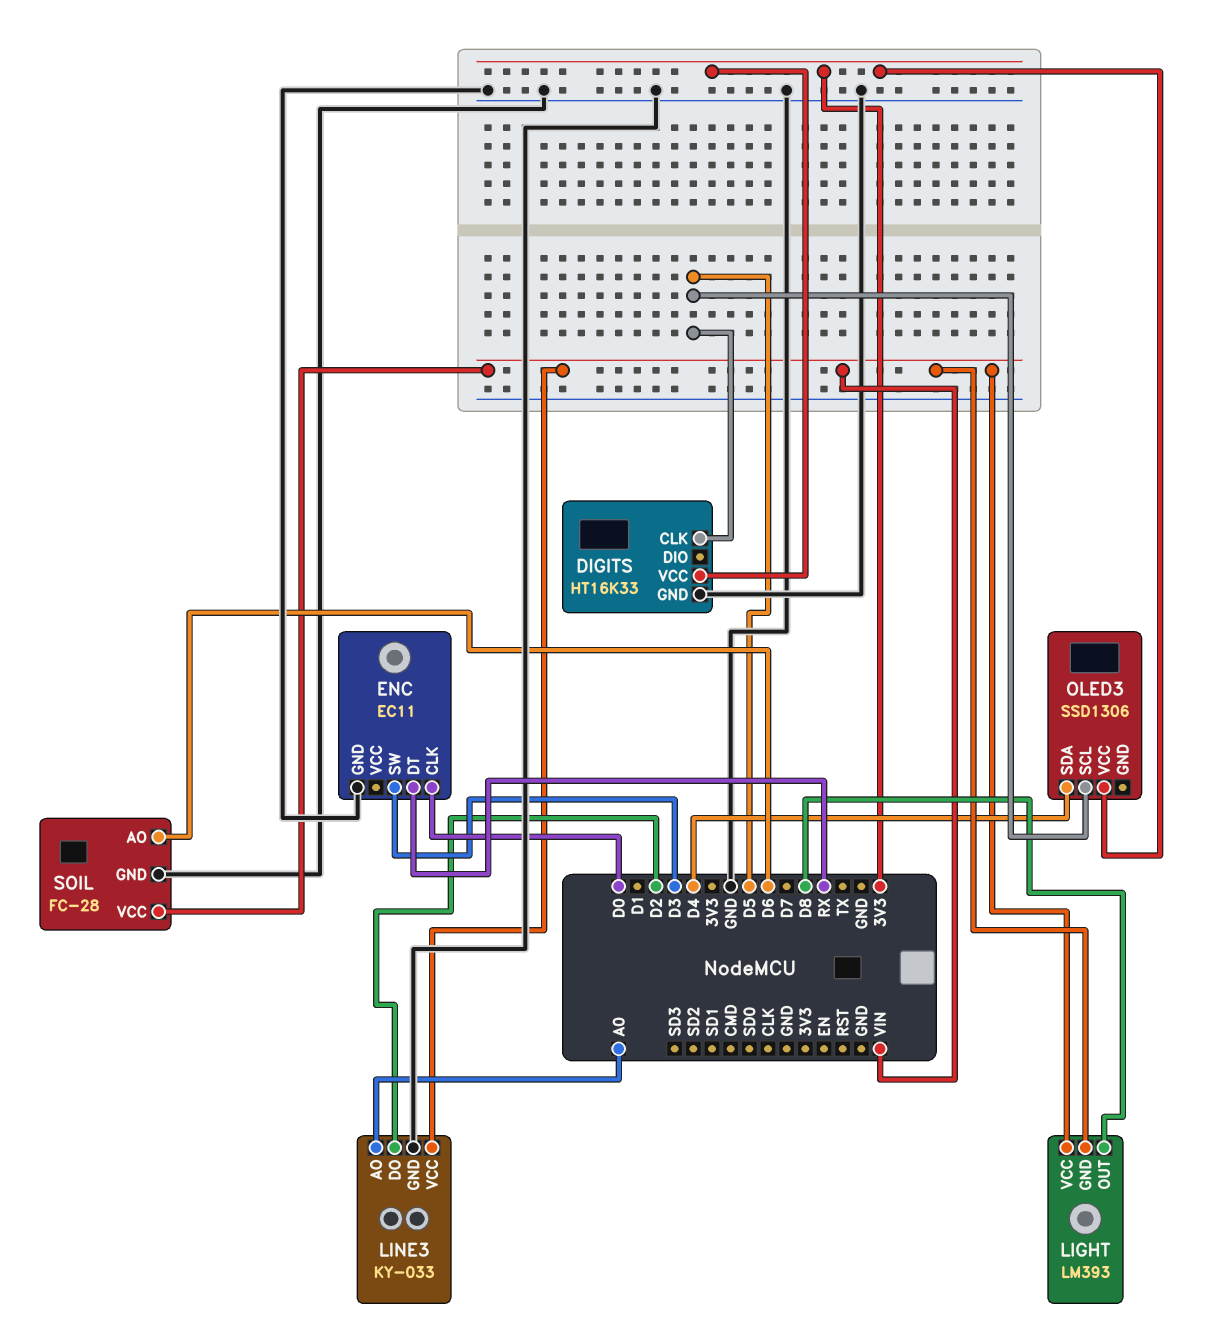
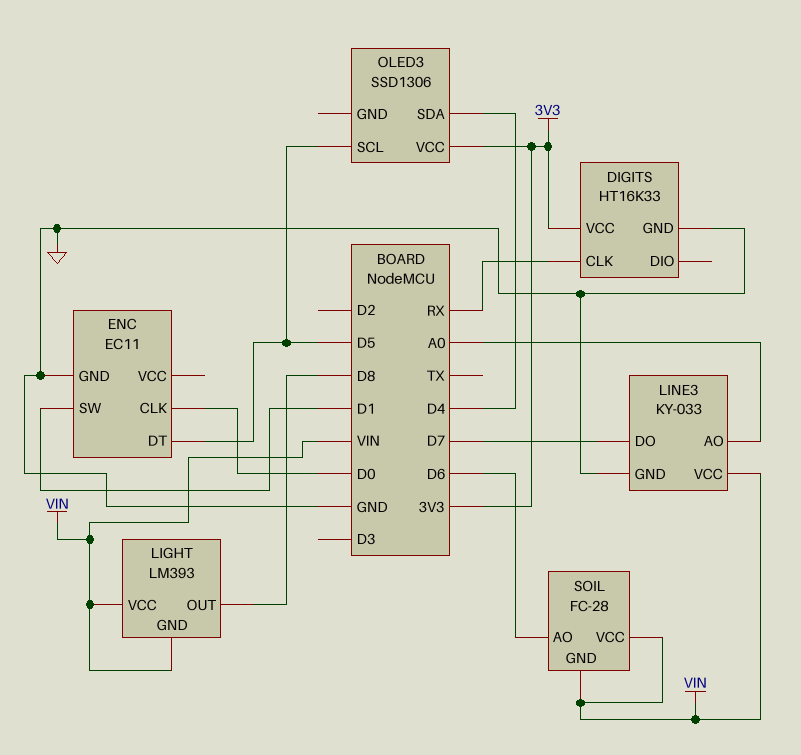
DIGITS pin CLK: D5 -> RX
ENC pin DT: RX -> D5
ENC pin SW: D3 -> D1
LINE3 pin DO: D2 -> D7
SOIL pin GND: GND -> VIN

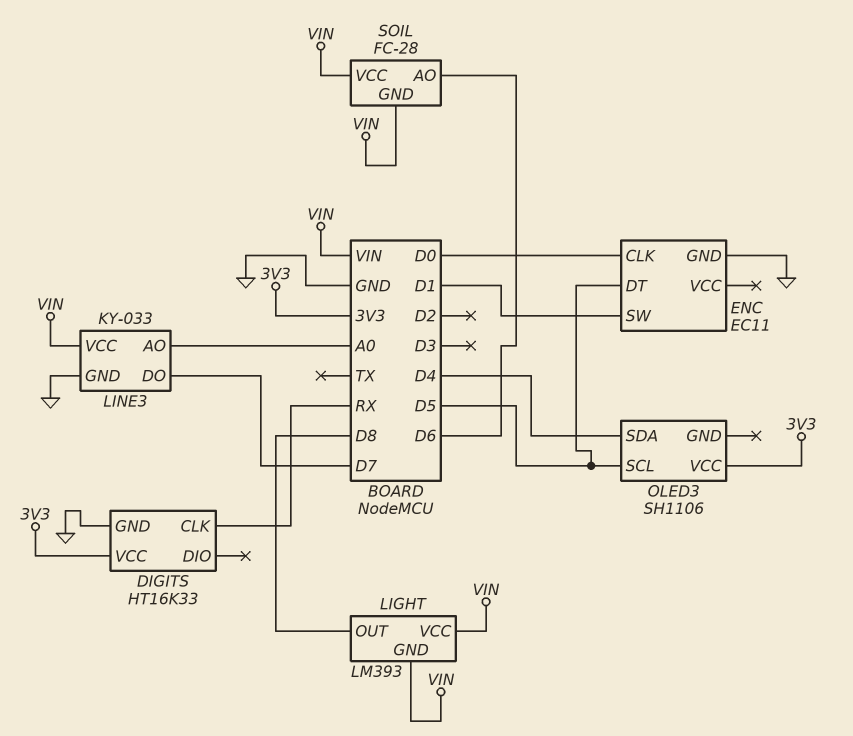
OLED3: SSD1306 -> SH1106

